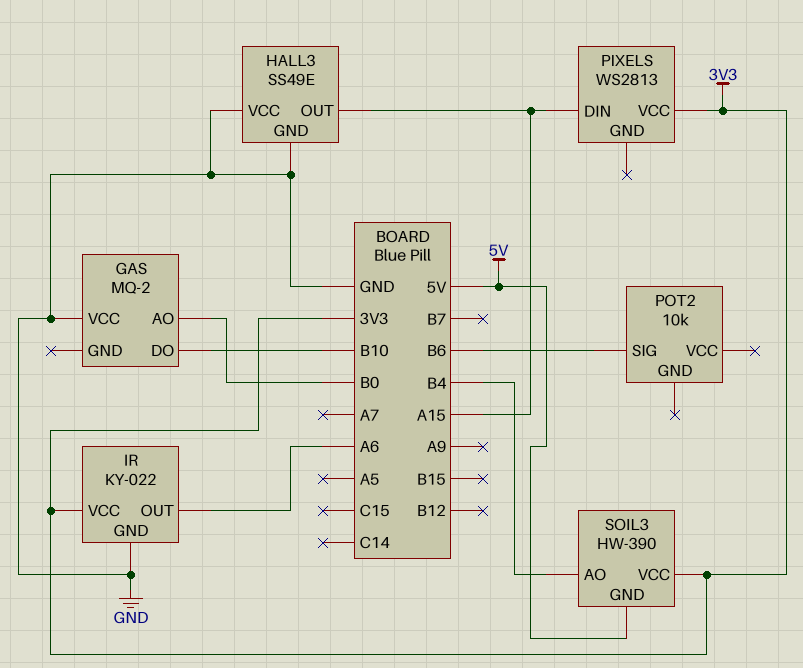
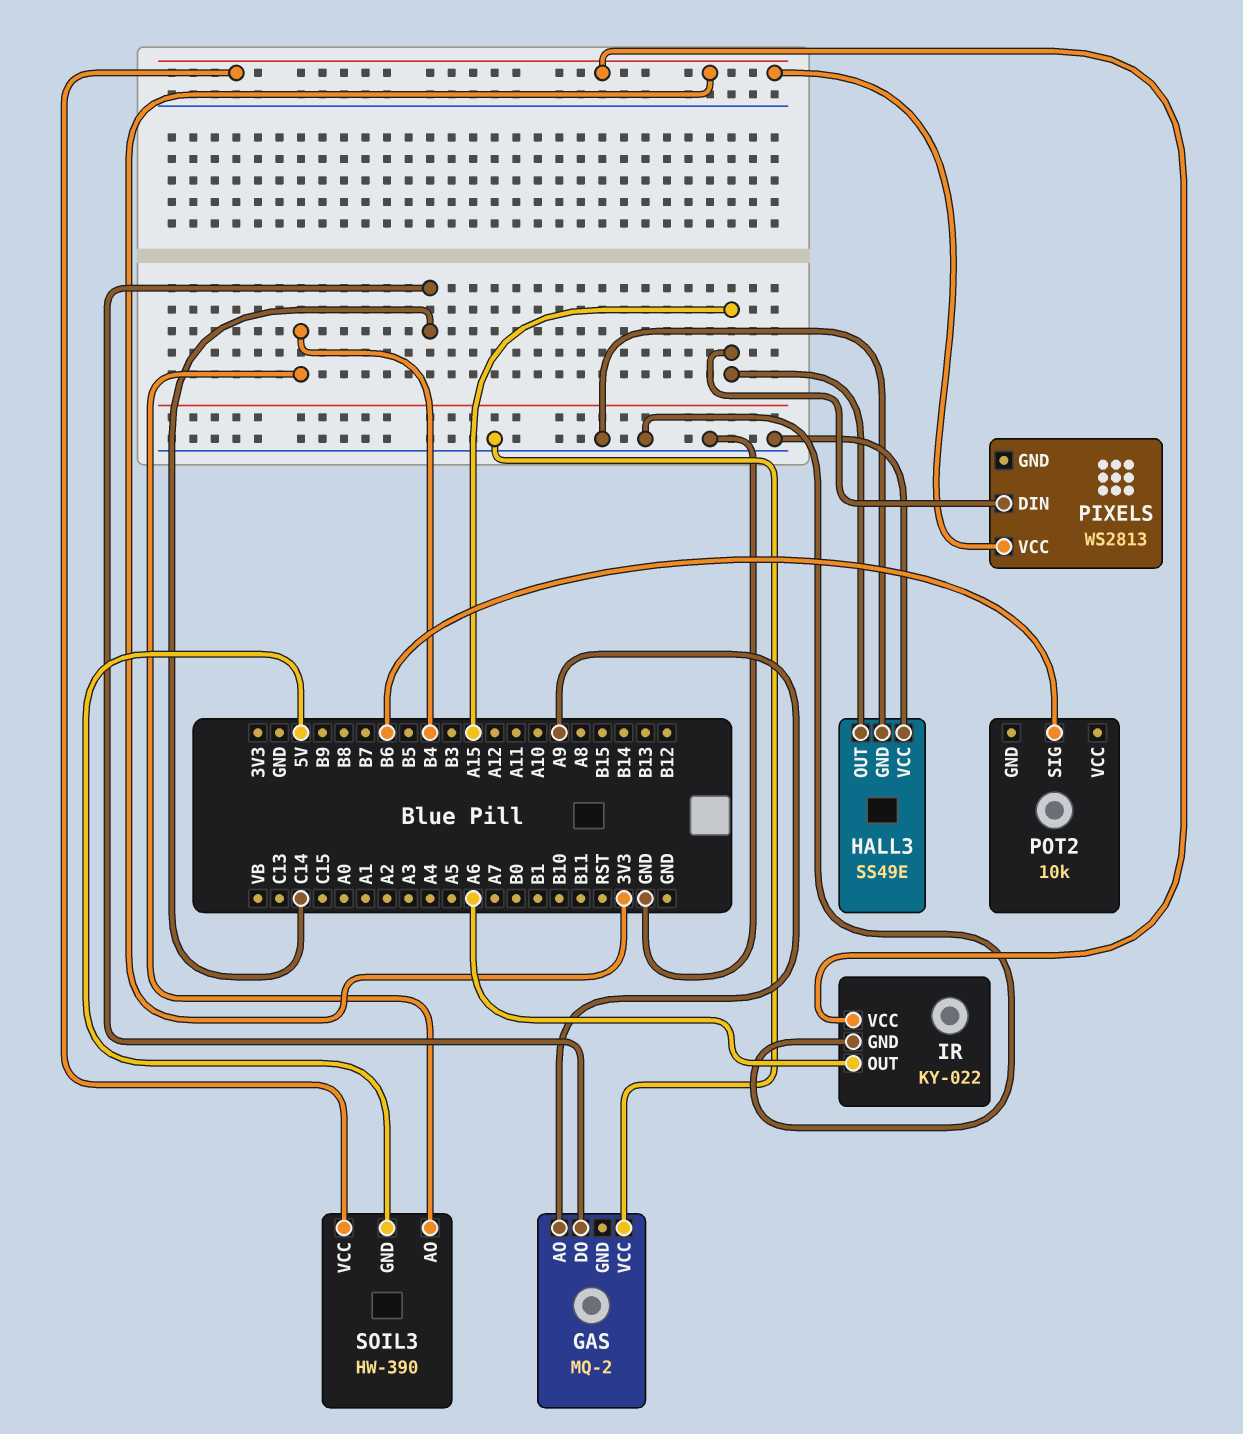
GAS pin AO: B0 -> A9
GAS pin DO: B10 -> C14

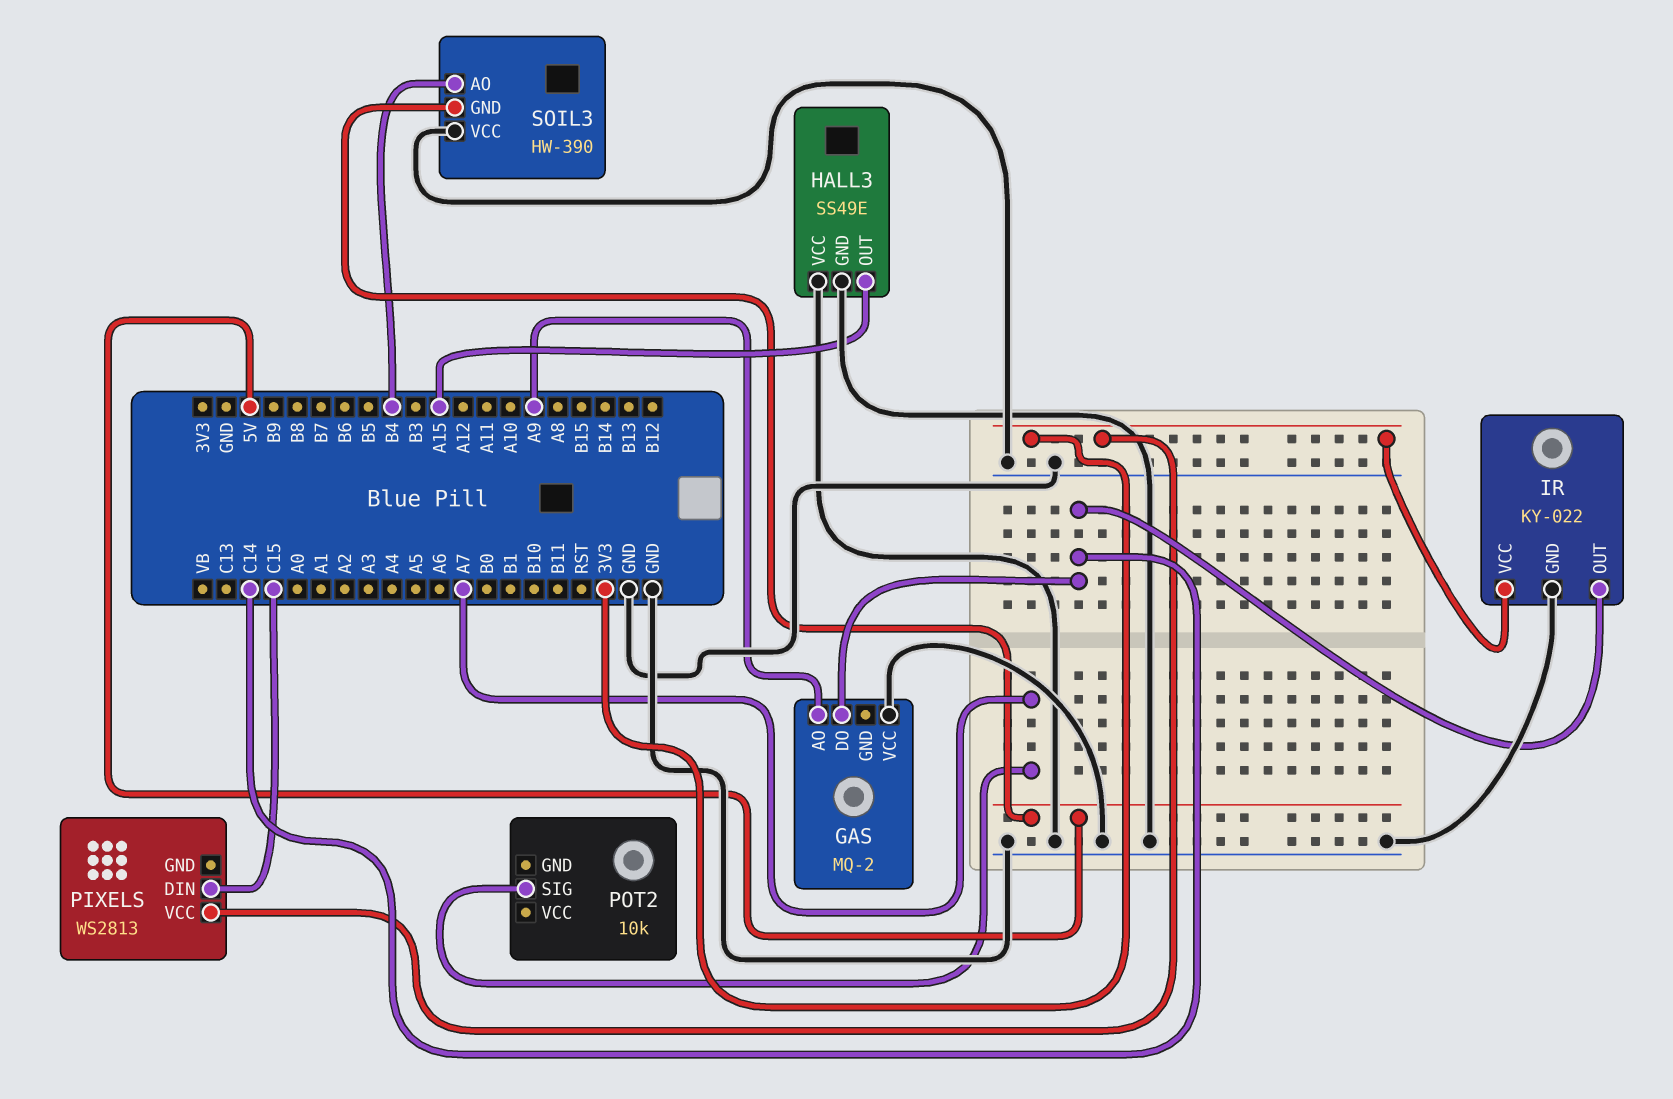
IR pin OUT: A6 -> C14
PIXELS pin DIN: A15 -> C15
POT2 pin SIG: B6 -> A7
SOIL3 pin VCC: 3V3 -> GND

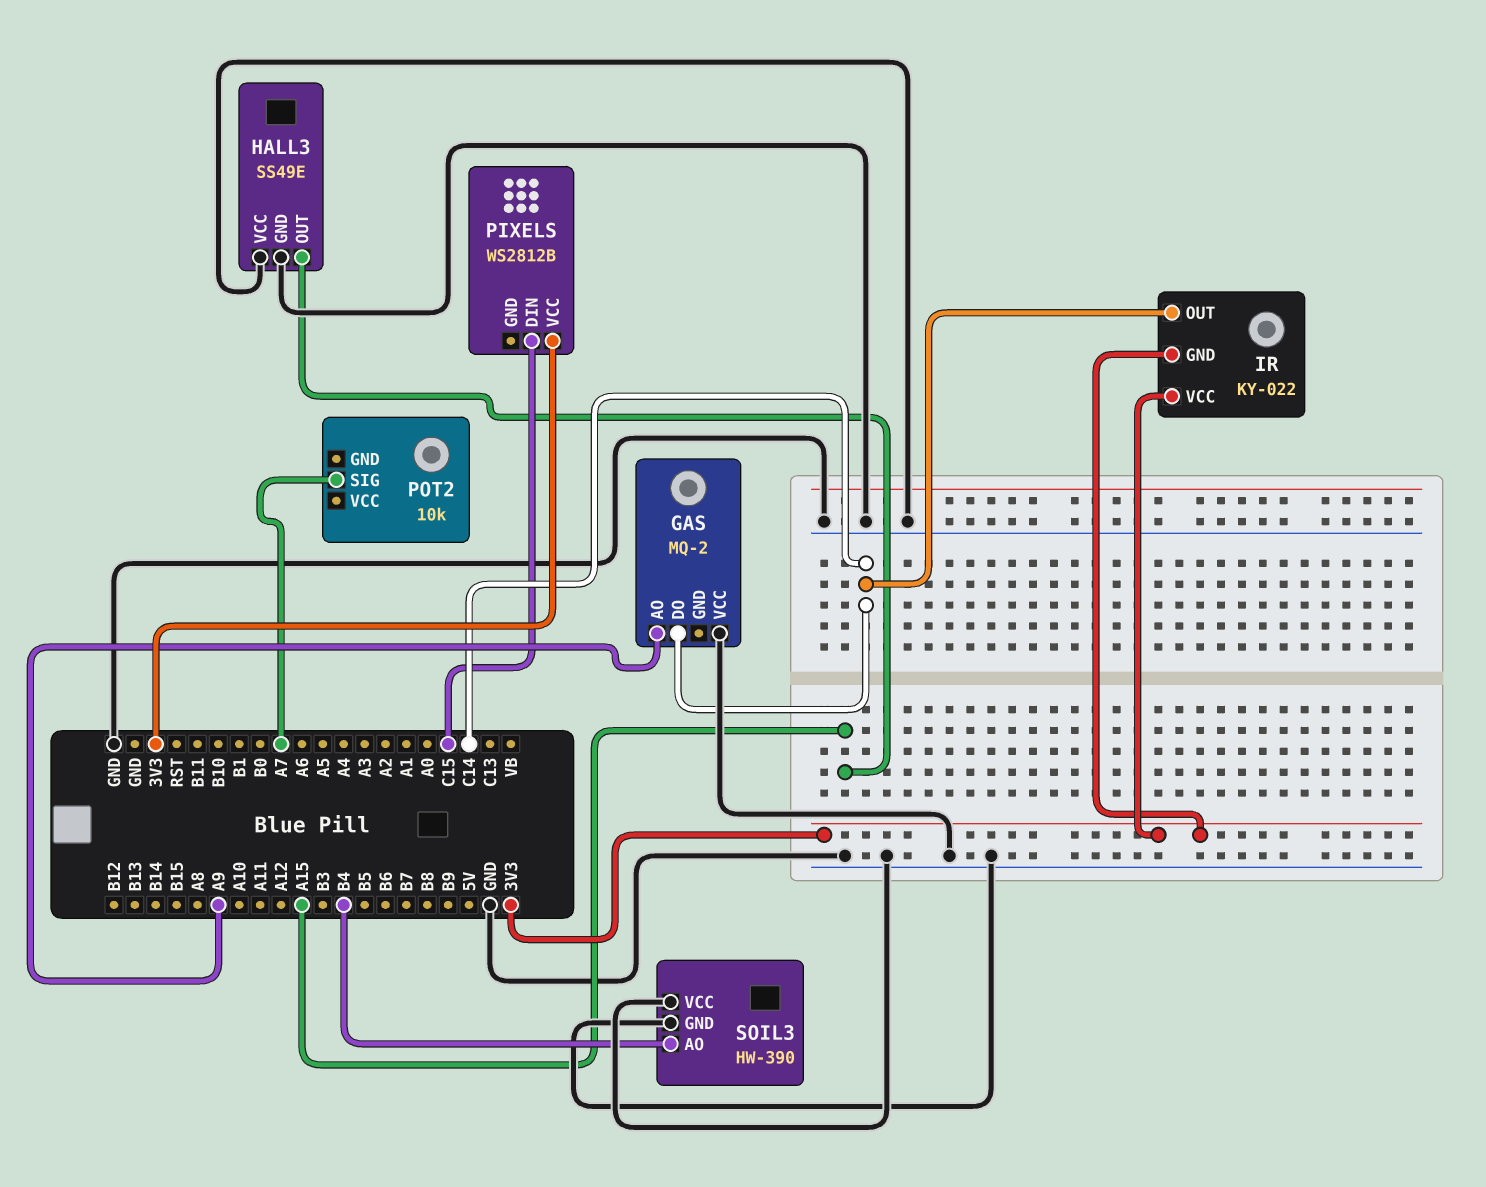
IR pin GND: GND -> 3V3
PIXELS: WS2813 -> WS2812B
SOIL3 pin GND: 5V -> GND

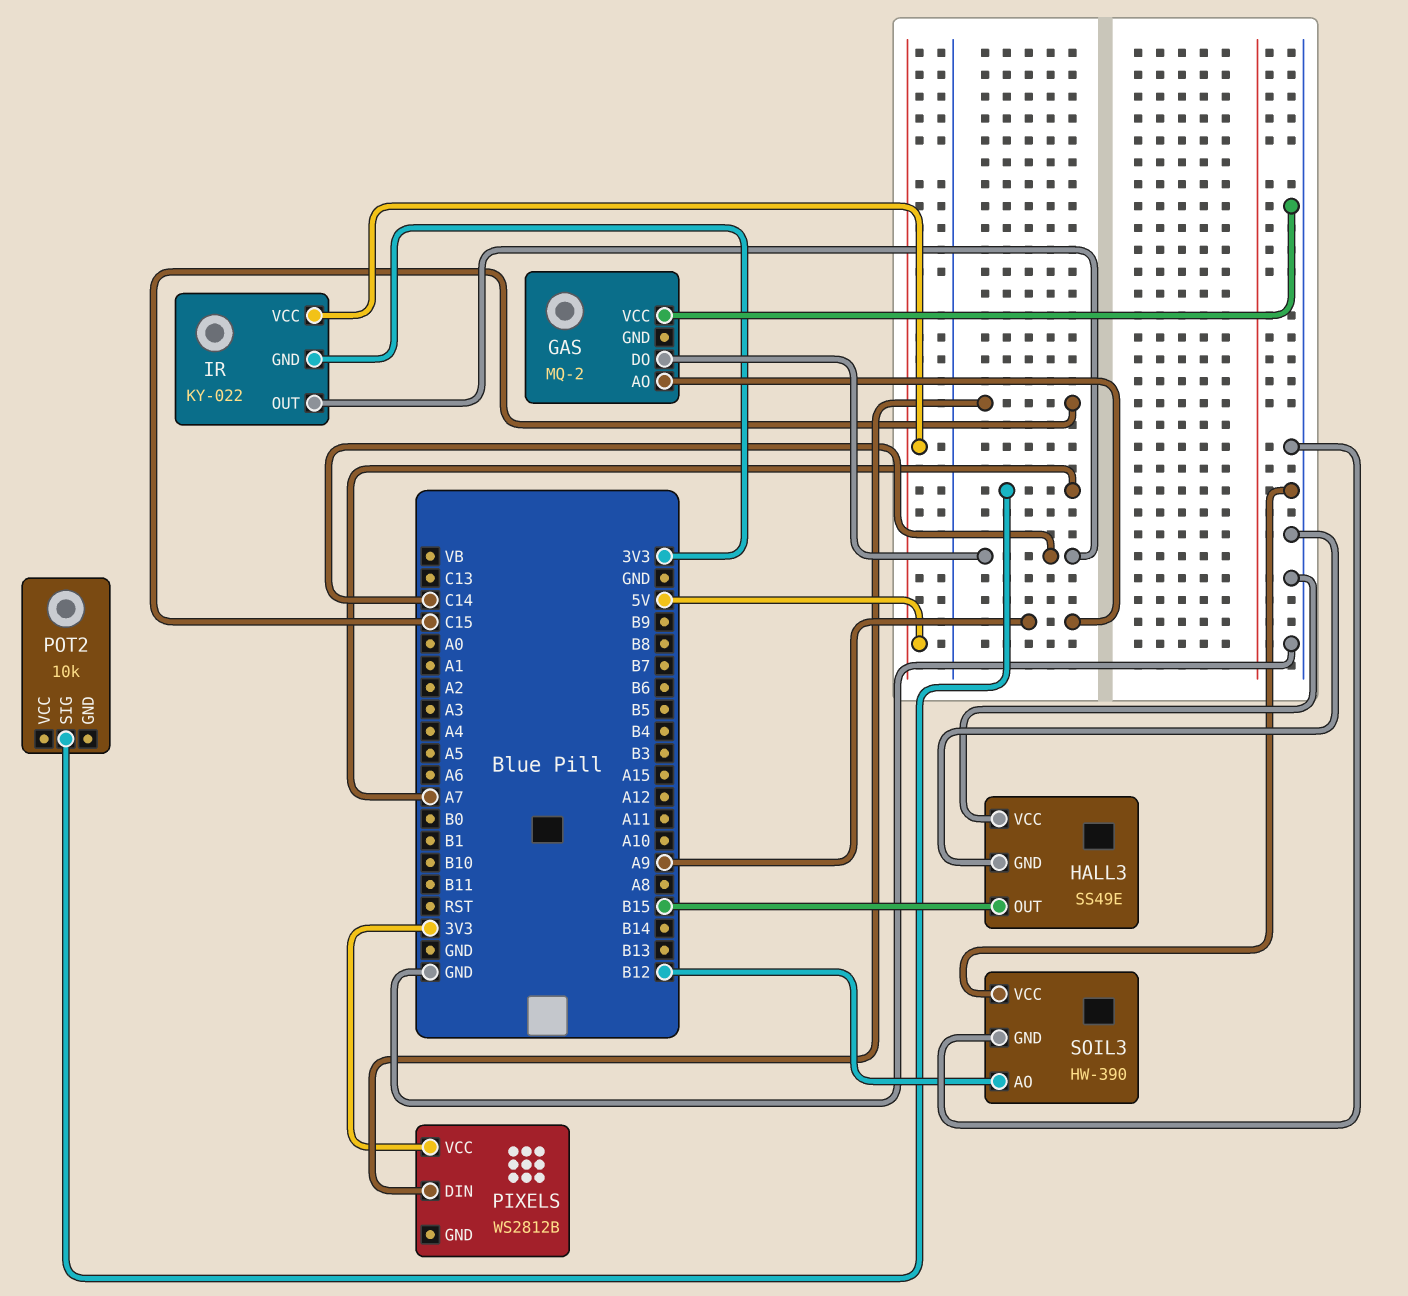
HALL3 pin OUT: A15 -> B15
IR pin VCC: 3V3 -> 5V
SOIL3 pin AO: B4 -> B12

